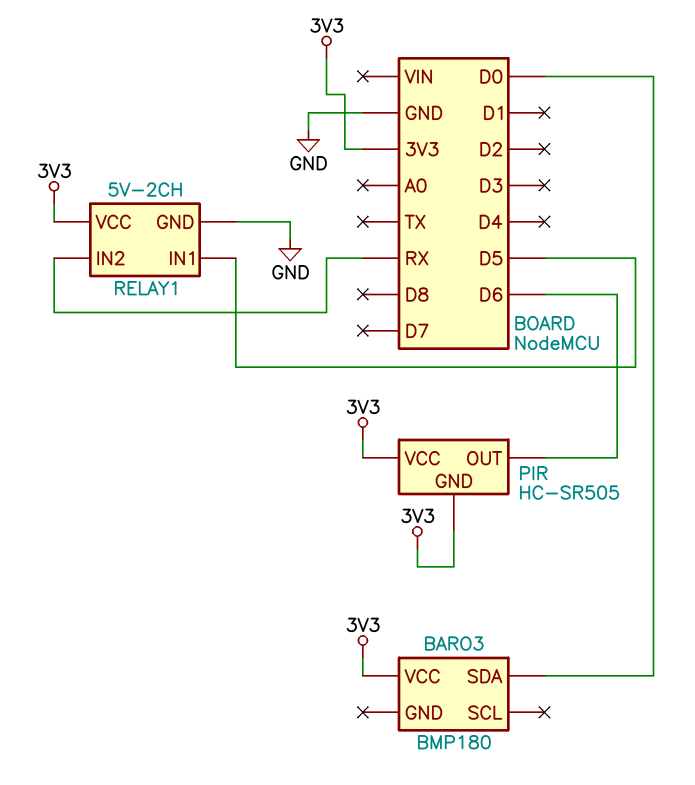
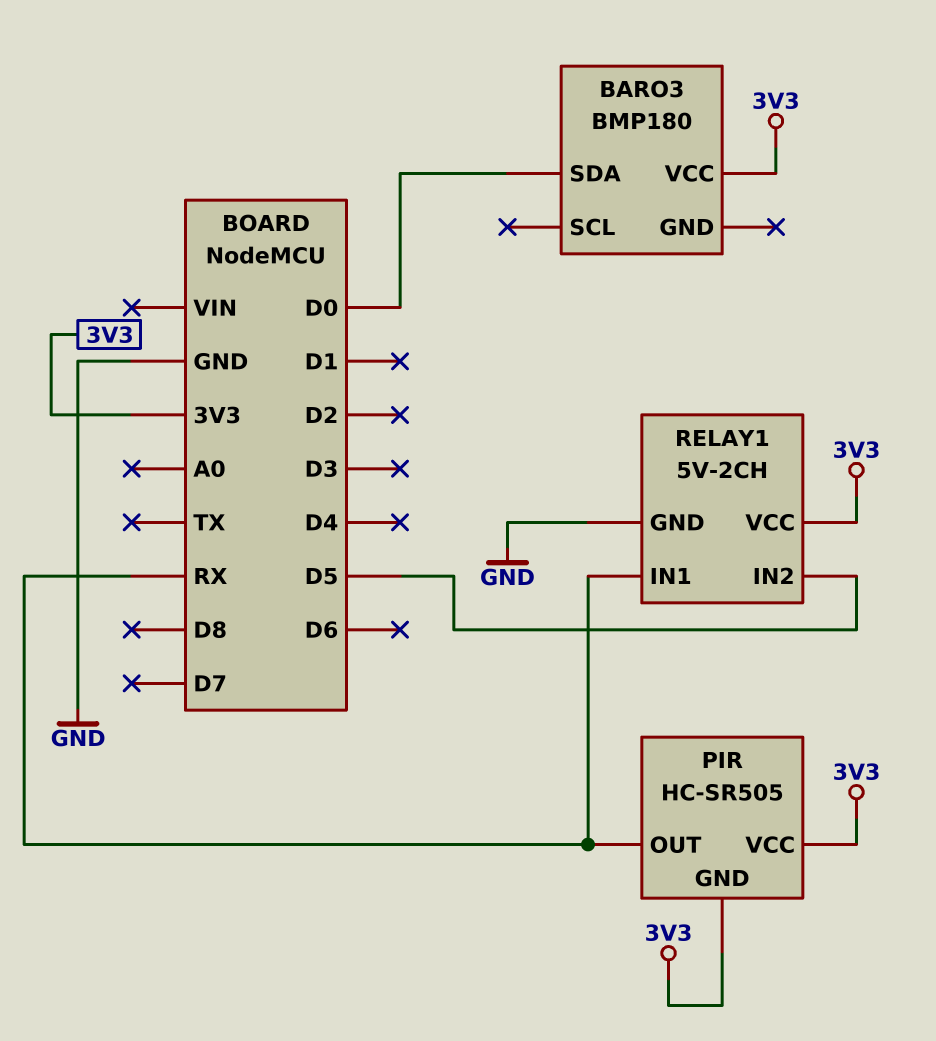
PIR pin OUT: D6 -> RX
RELAY1 pin IN1: D5 -> RX
RELAY1 pin IN2: RX -> D5

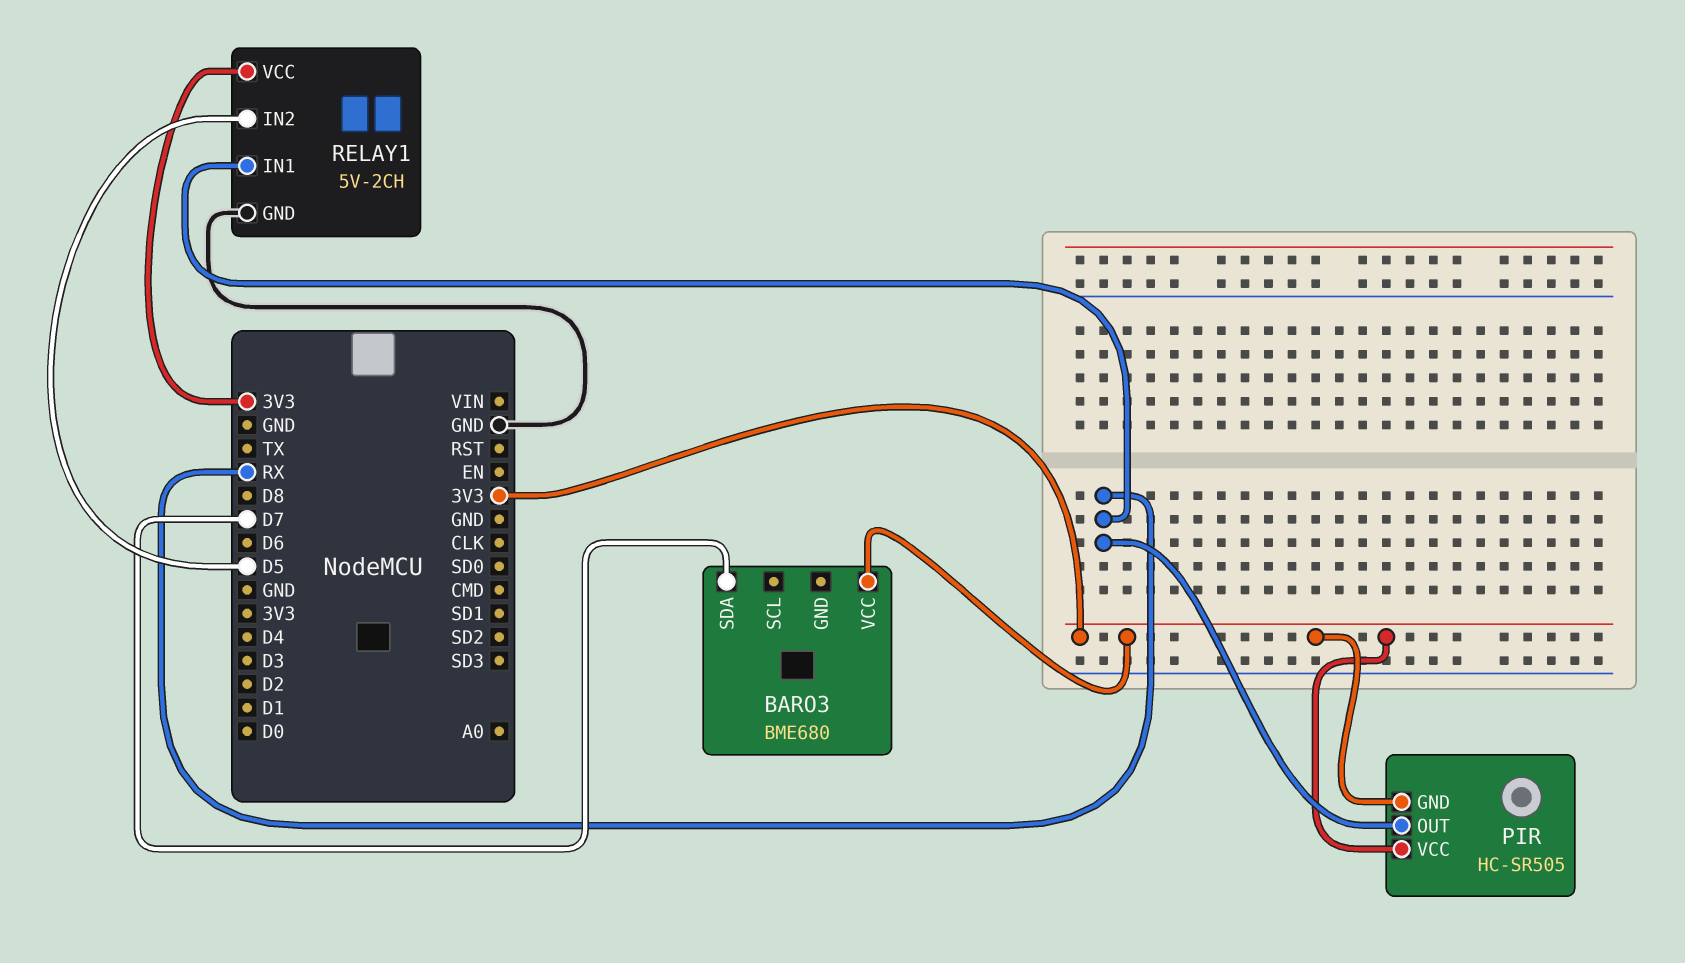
BARO3: BMP180 -> BME680
BARO3 pin SDA: D0 -> D7

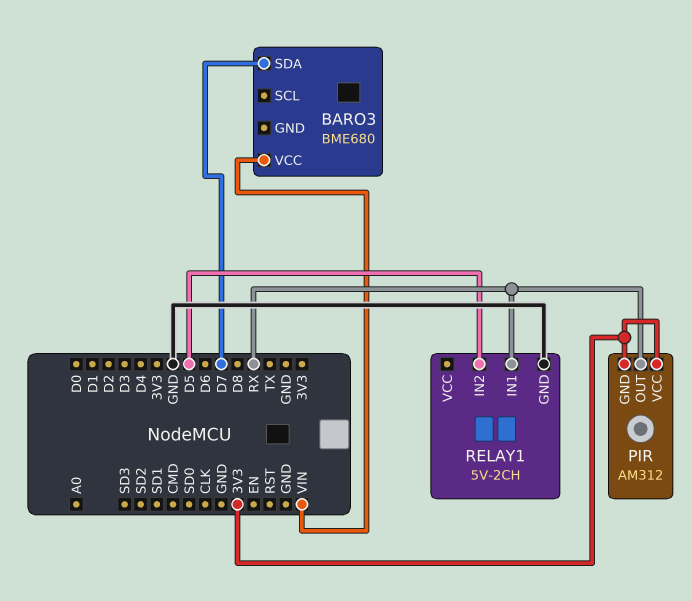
BARO3 pin VCC: 3V3 -> VIN
PIR: HC-SR505 -> AM312
RELAY1 pin VCC: 3V3 -> none

